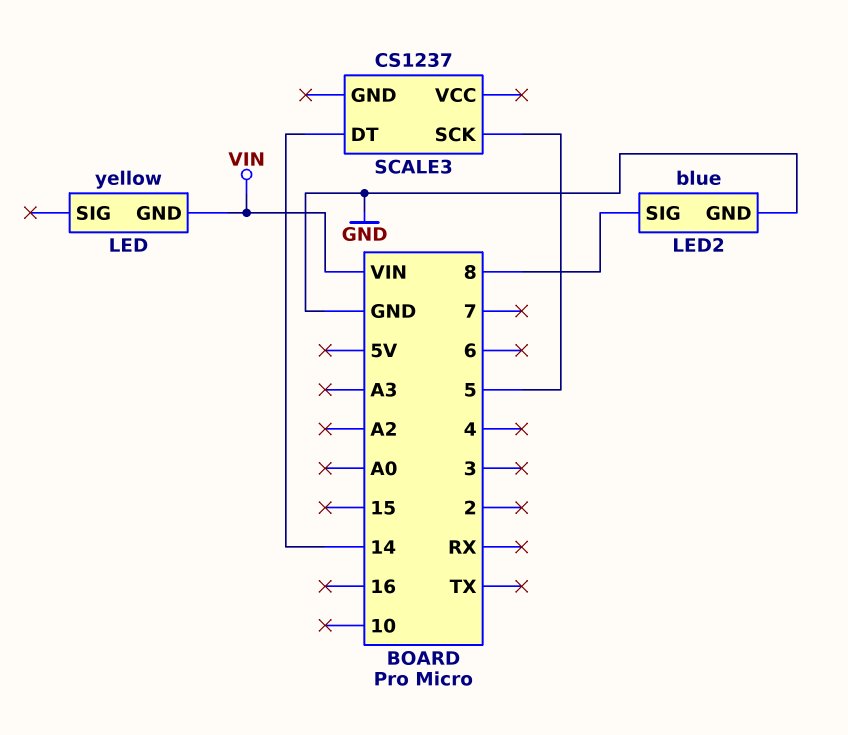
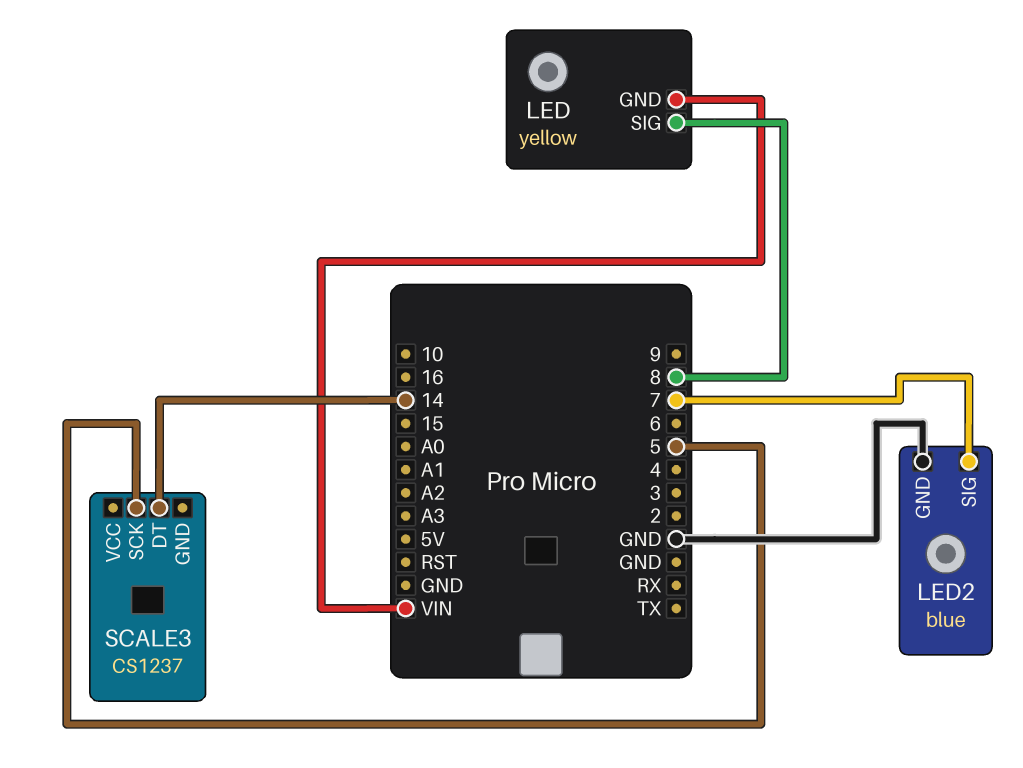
LED pin SIG: none -> 8
LED2 pin SIG: 8 -> 7

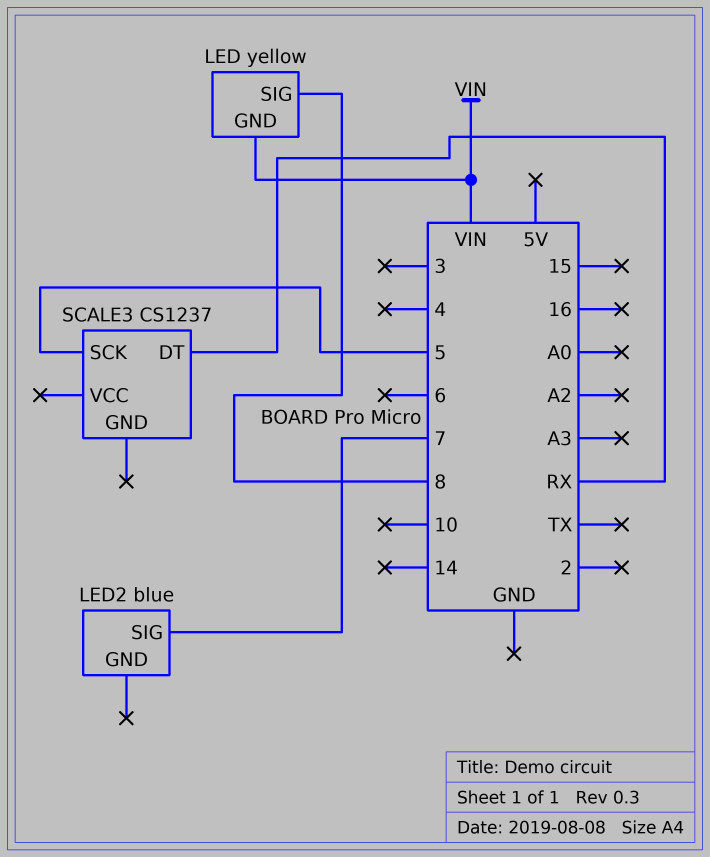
LED2 pin GND: GND -> none
SCALE3 pin DT: 14 -> RX

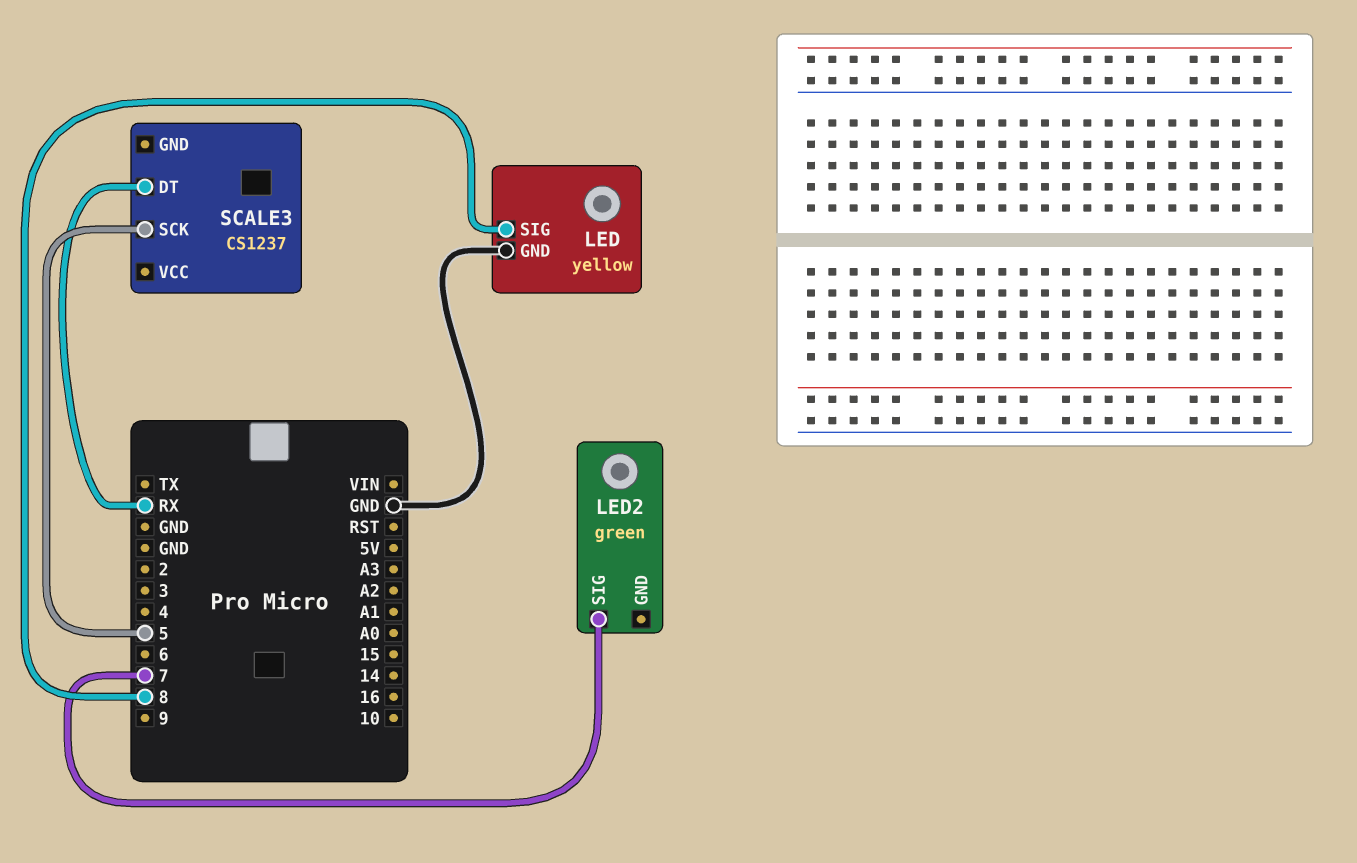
LED pin GND: VIN -> GND
LED2: blue -> green

